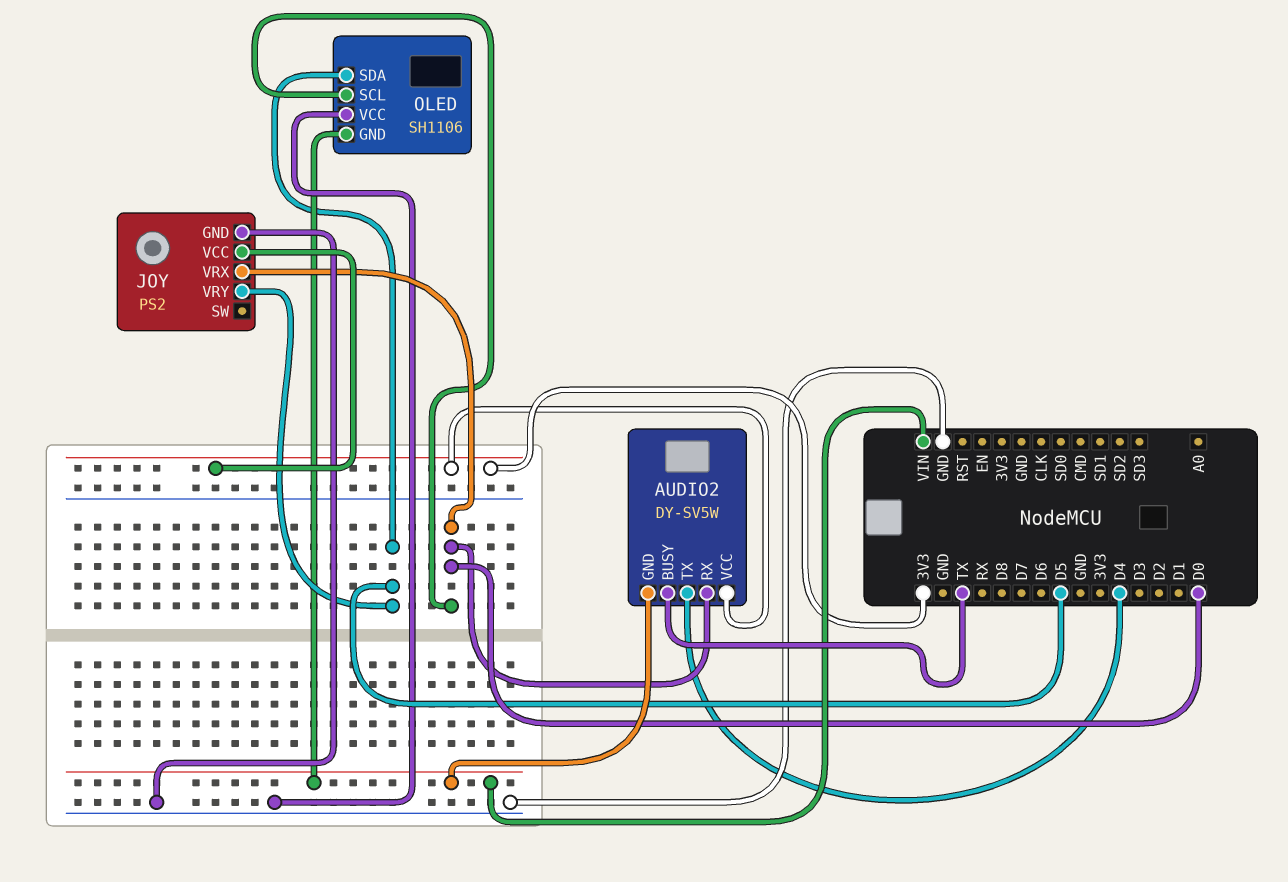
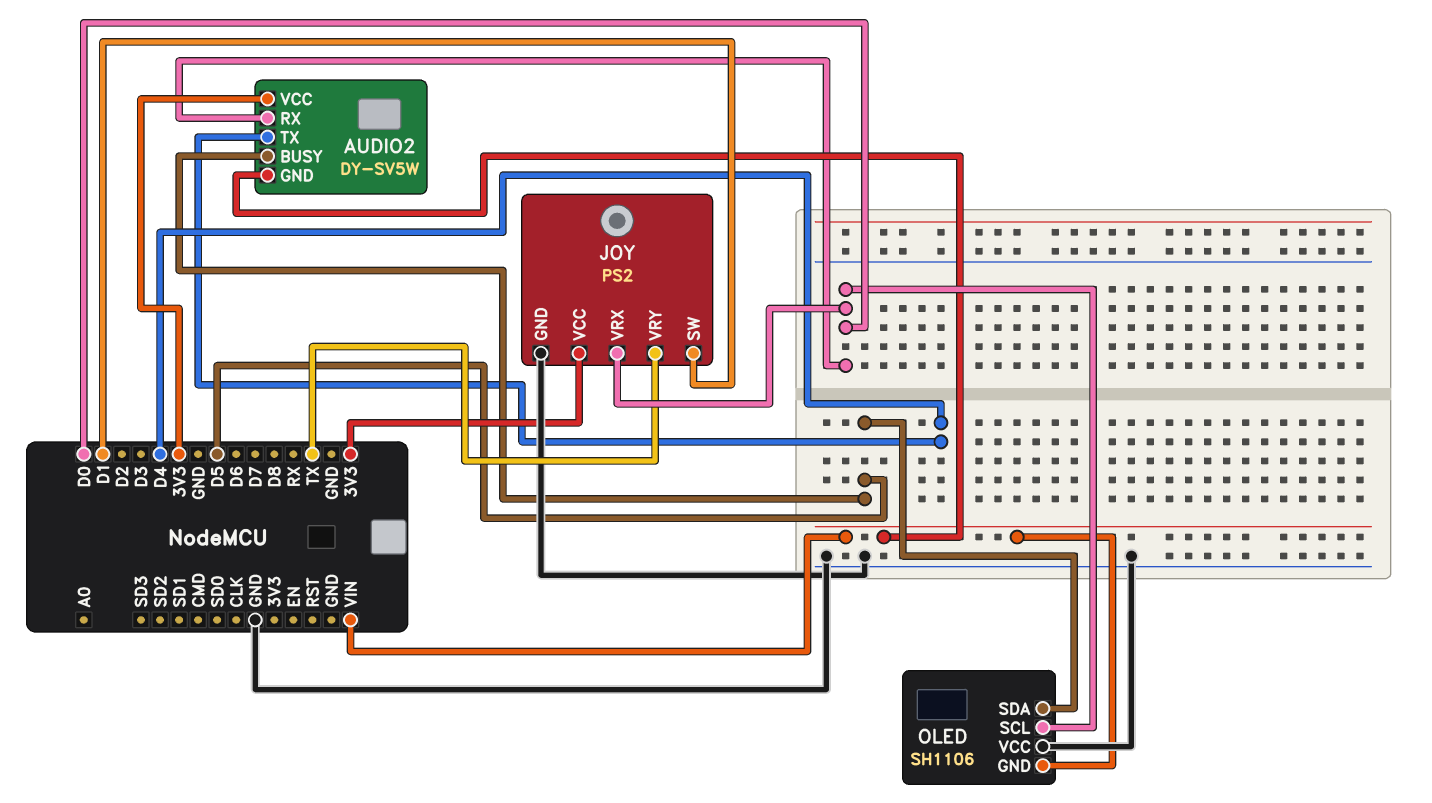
AUDIO2 pin BUSY: TX -> D5
JOY pin SW: none -> D1
JOY pin VRY: D5 -> TX

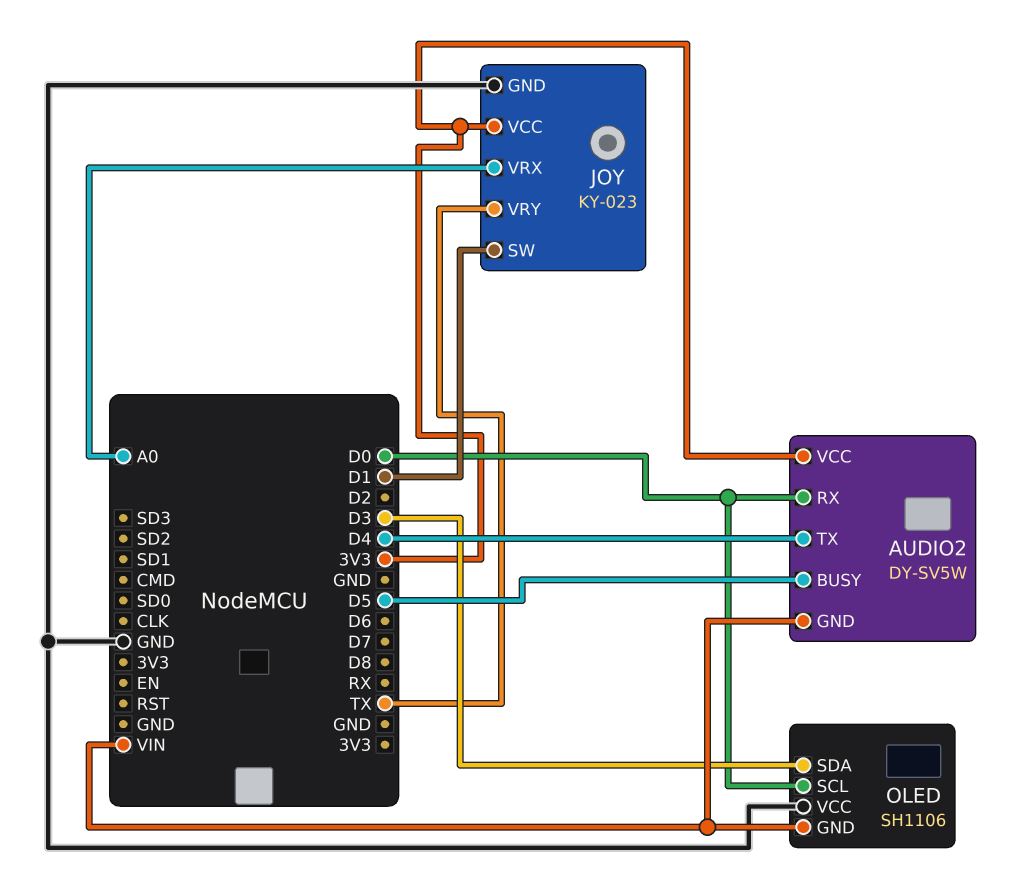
JOY: PS2 -> KY-023
JOY pin VRX: D0 -> A0
OLED pin SDA: D5 -> D3

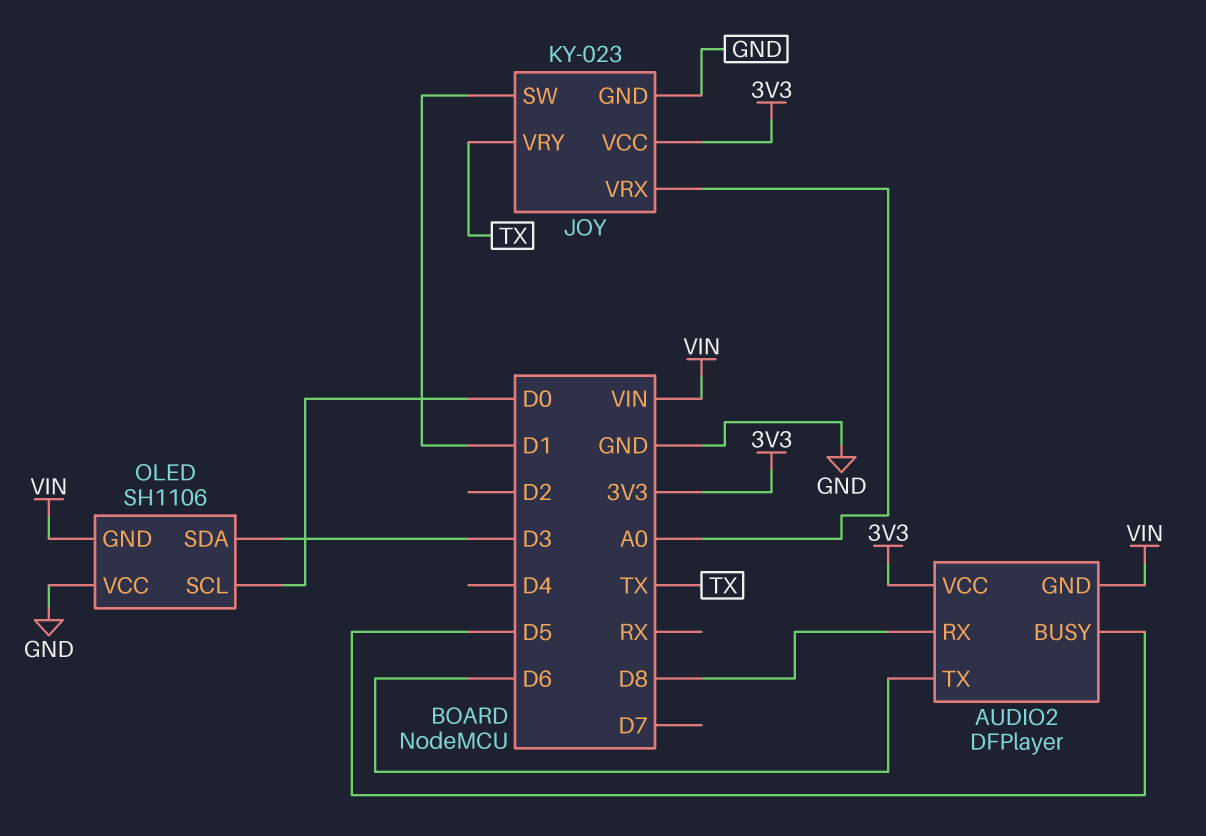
AUDIO2: DY-SV5W -> DFPlayer
AUDIO2 pin RX: D0 -> D8
AUDIO2 pin TX: D4 -> D6

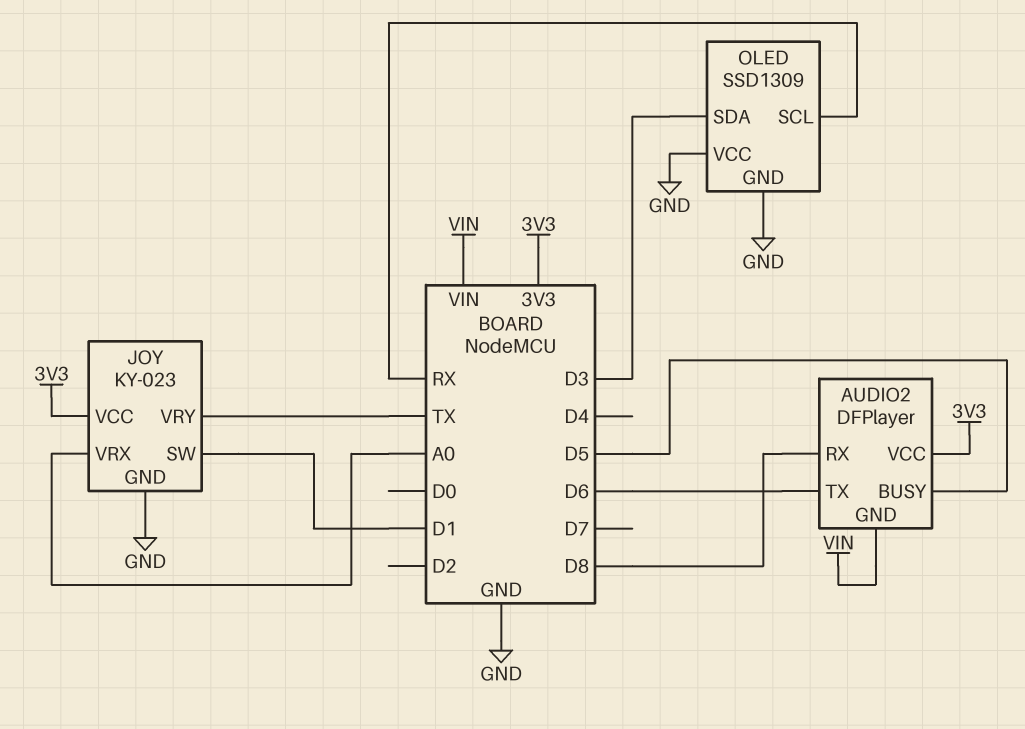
OLED: SH1106 -> SSD1309
OLED pin GND: VIN -> GND
OLED pin SCL: D0 -> RX

